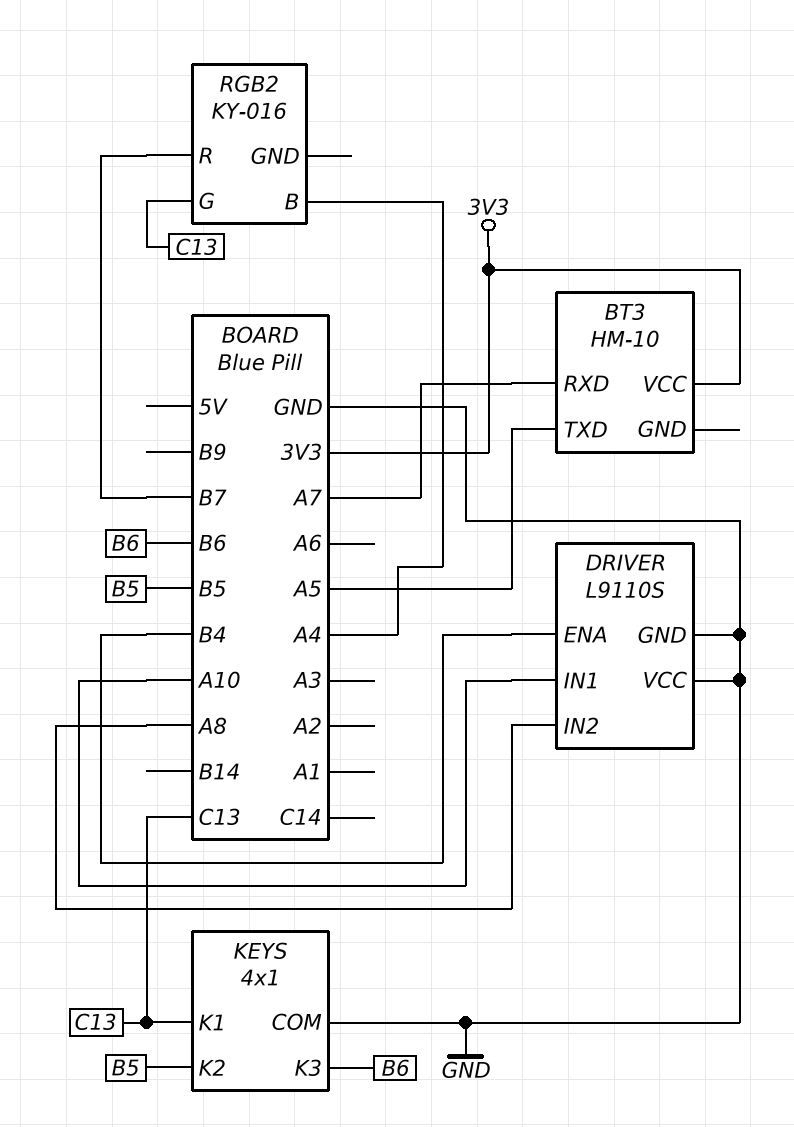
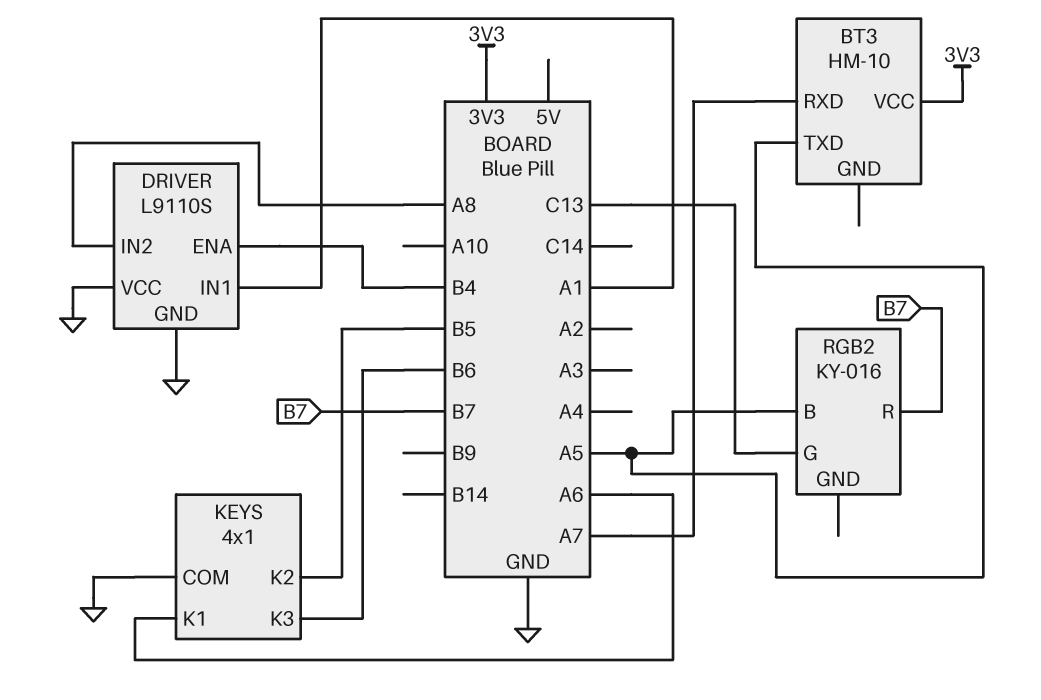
DRIVER pin IN1: A10 -> A1
KEYS pin K1: C13 -> A6
RGB2 pin B: A4 -> A5

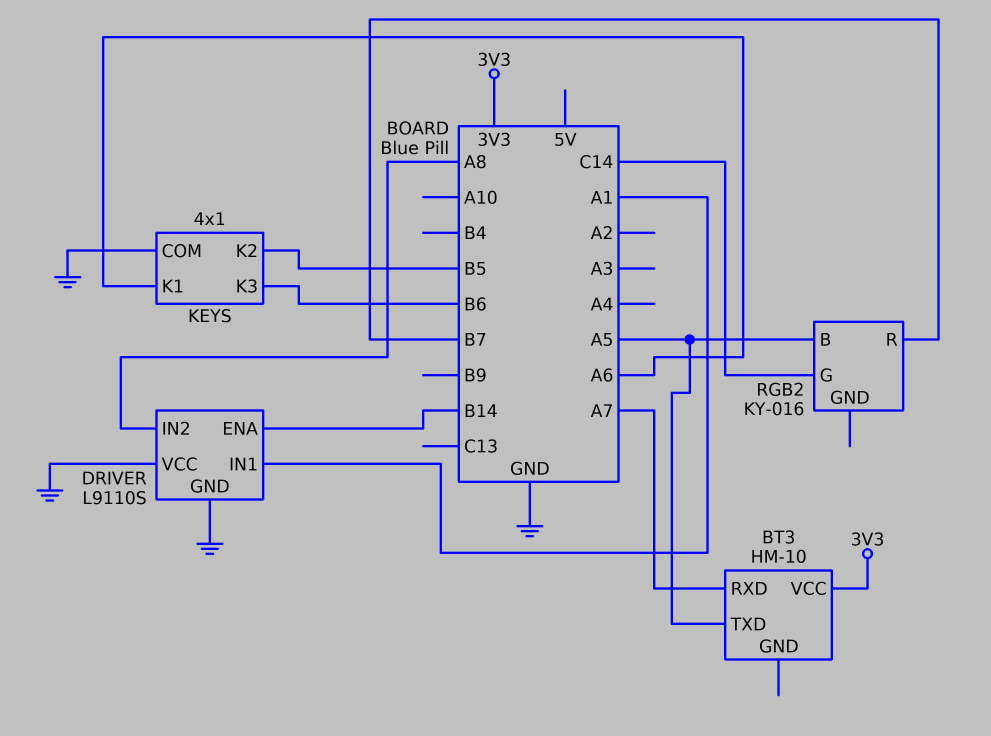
DRIVER pin ENA: B4 -> B14
RGB2 pin G: C13 -> C14

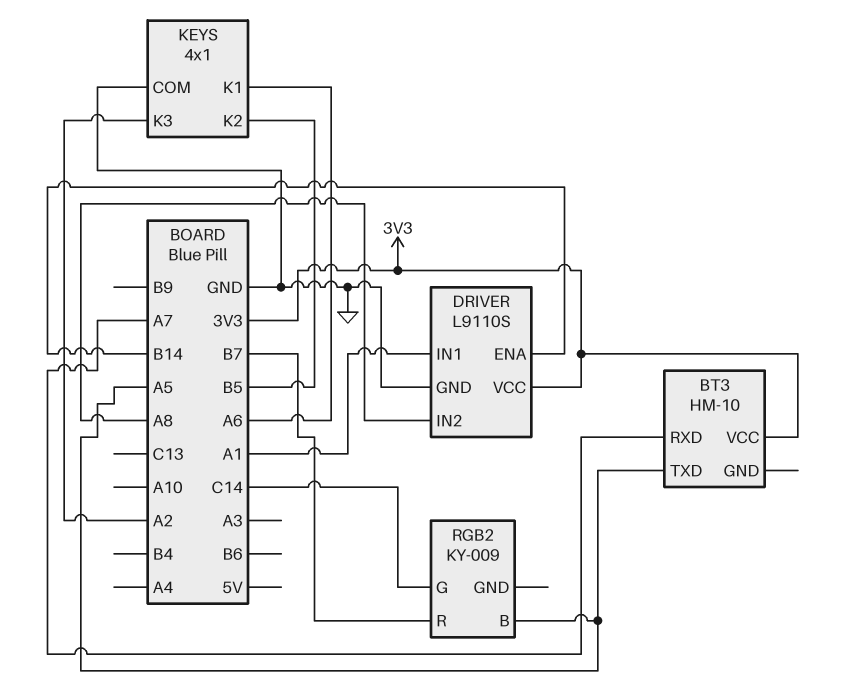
DRIVER pin VCC: GND -> 3V3
KEYS pin K3: B6 -> A2
RGB2: KY-016 -> KY-009

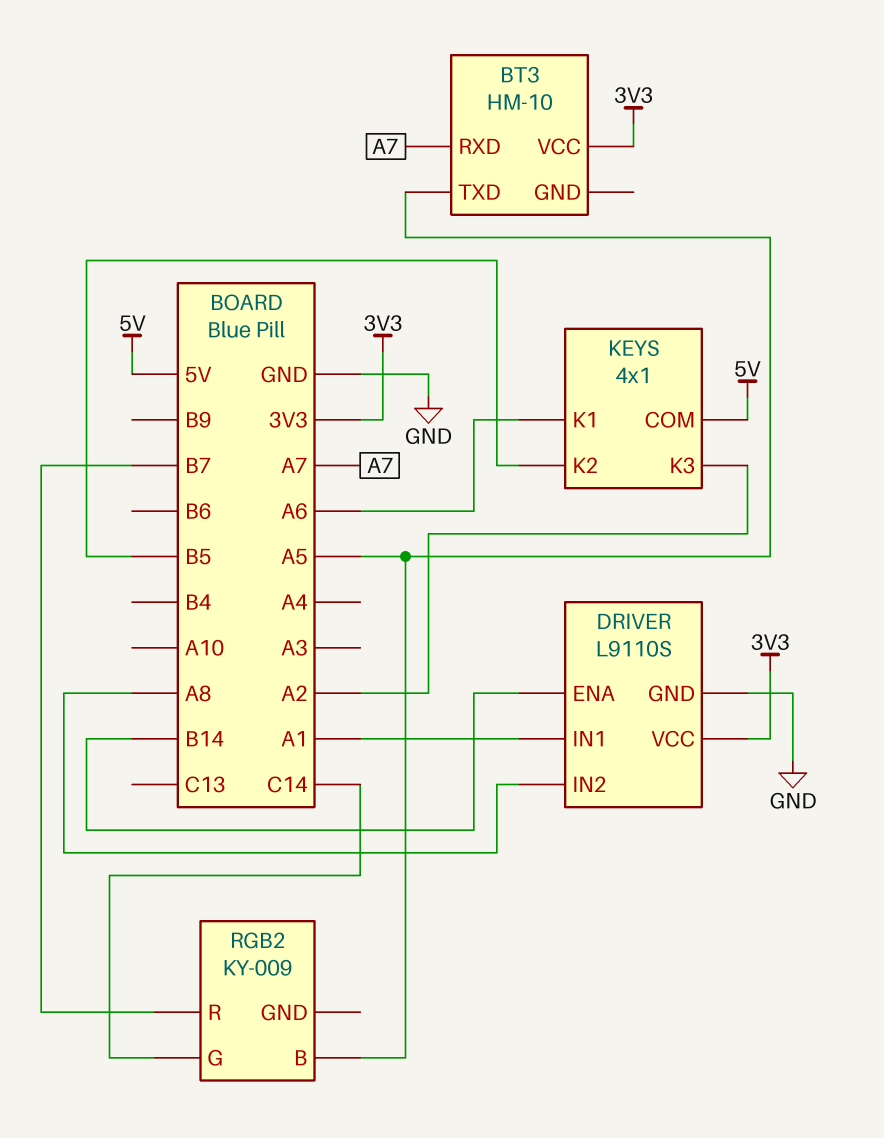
KEYS pin COM: GND -> 5V

